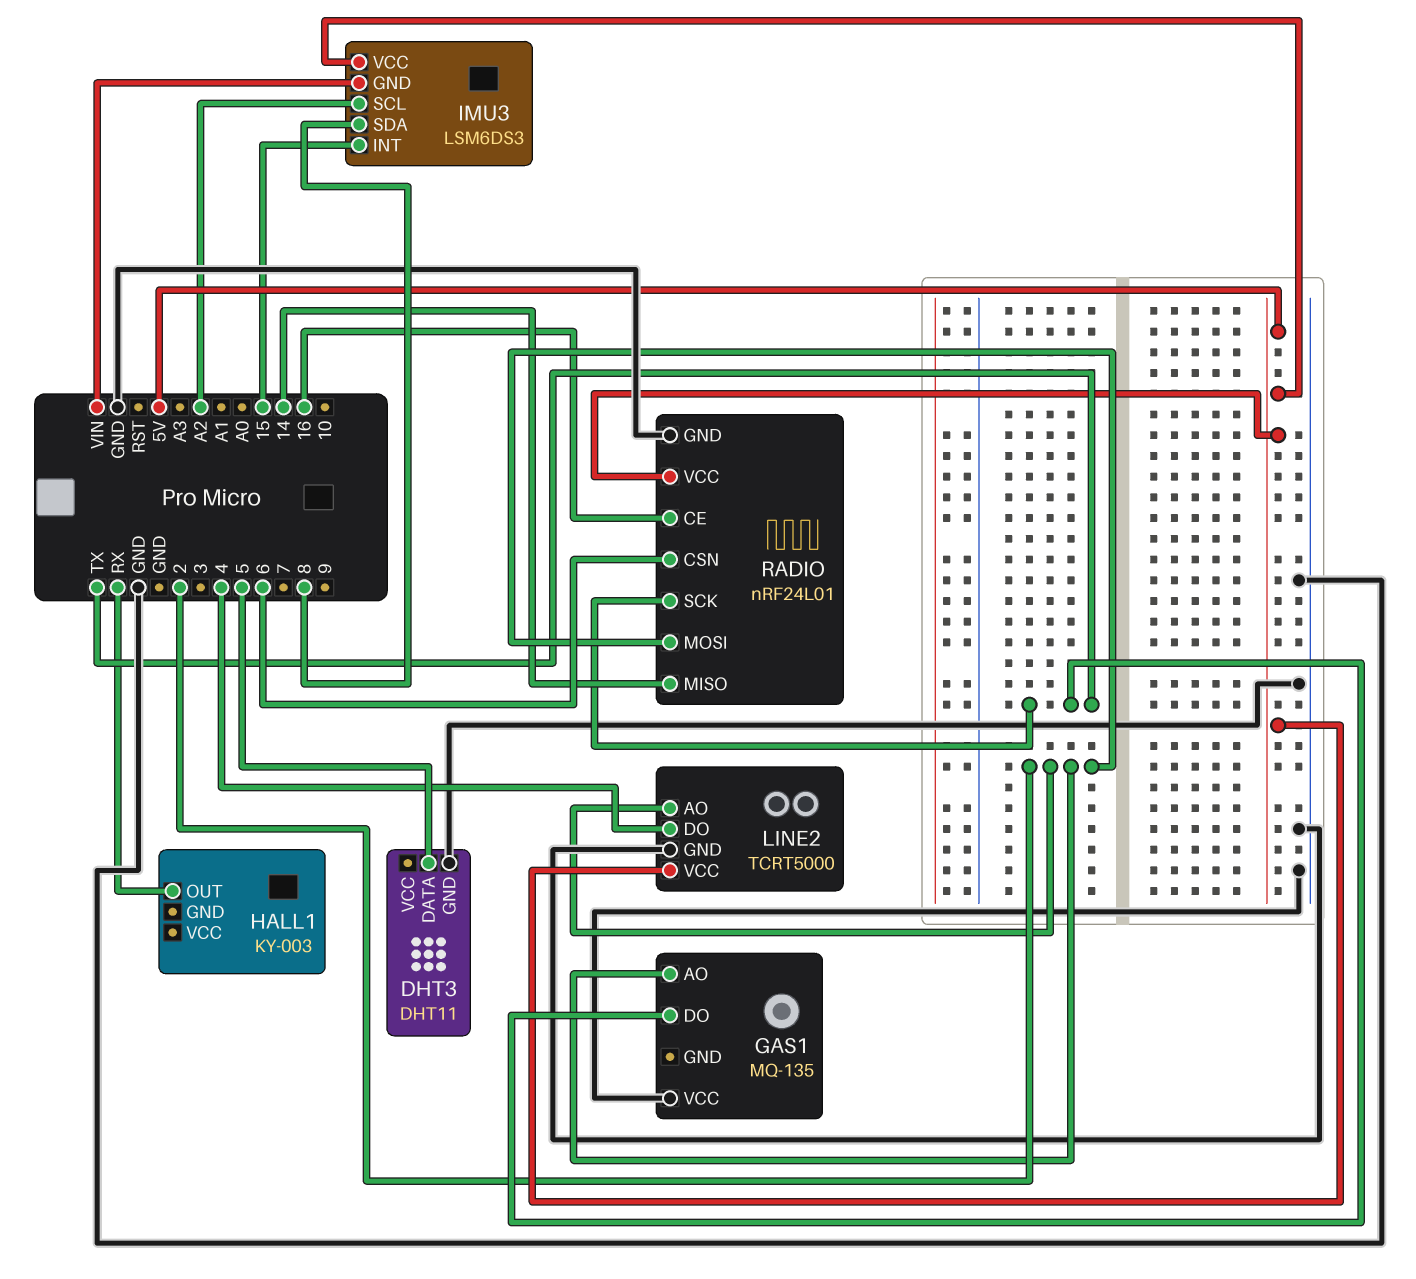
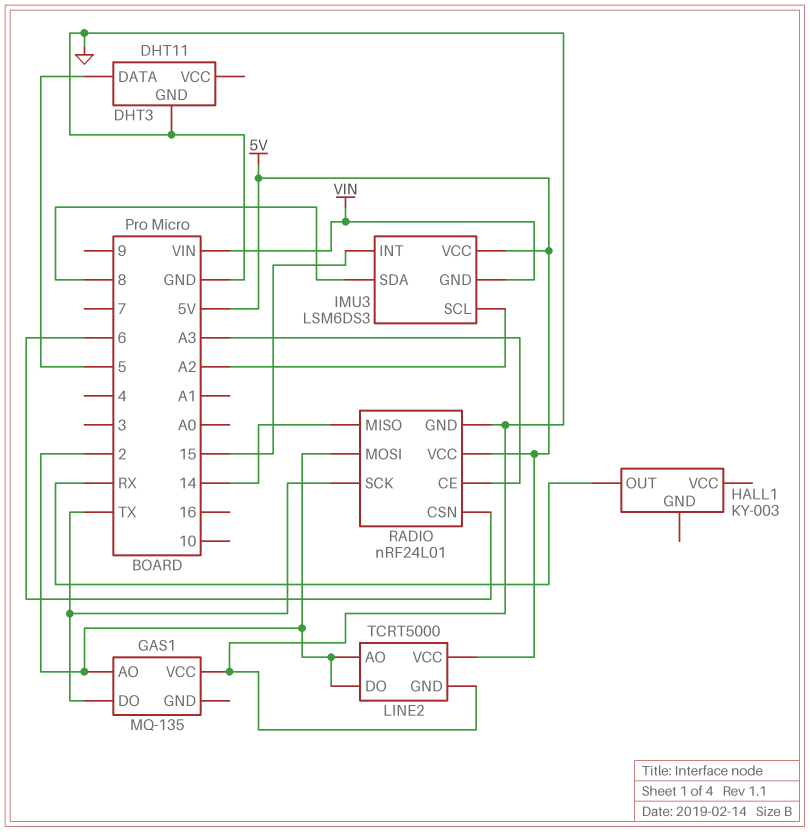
LINE2 pin DO: 4 -> 2
RADIO pin CE: 16 -> A3

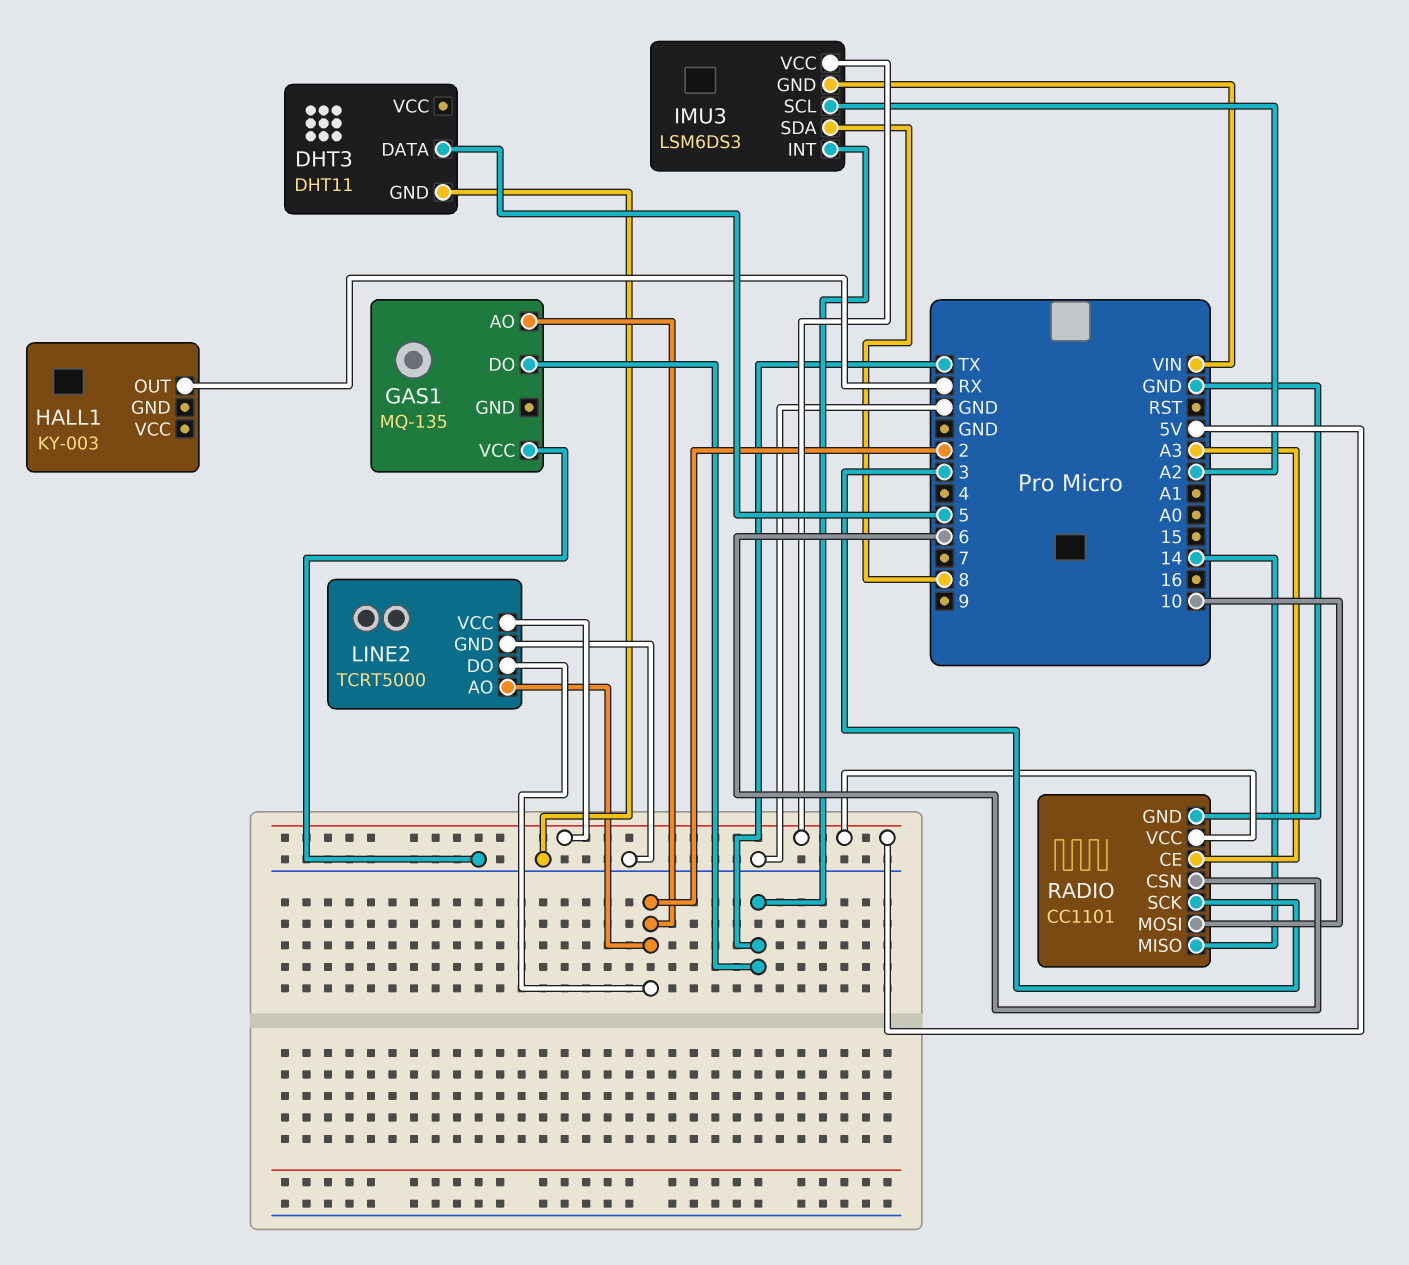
IMU3 pin INT: 15 -> TX
RADIO: nRF24L01 -> CC1101
RADIO pin MOSI: 2 -> 10
RADIO pin SCK: TX -> 3

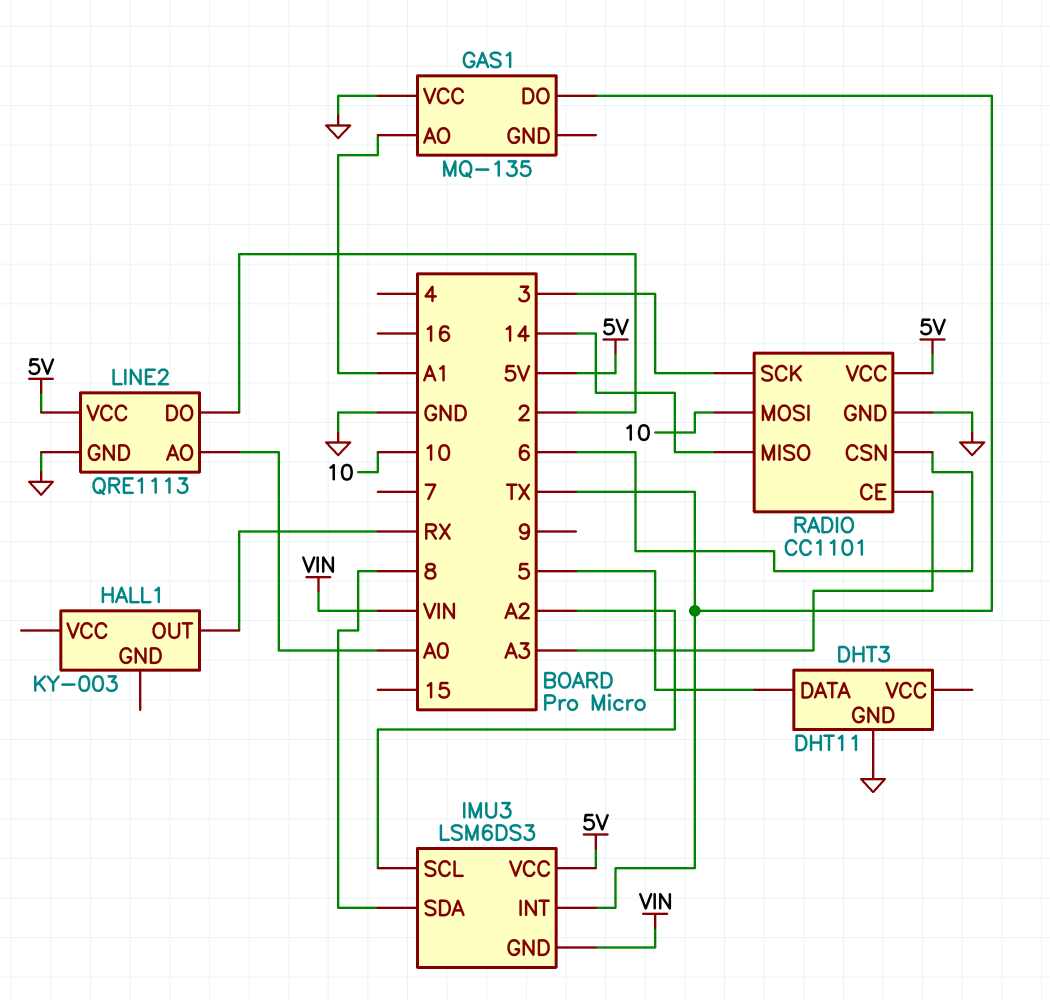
GAS1 pin AO: 2 -> A1
LINE2: TCRT5000 -> QRE1113
LINE2 pin AO: 2 -> A0

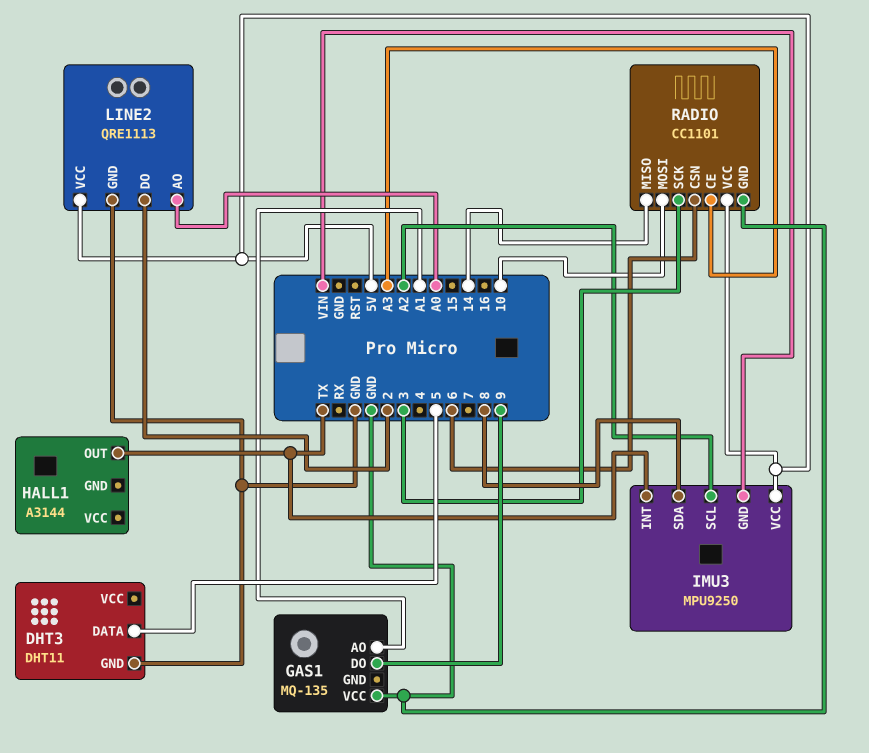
GAS1 pin DO: TX -> 9
HALL1: KY-003 -> A3144
HALL1 pin OUT: RX -> TX
IMU3: LSM6DS3 -> MPU9250

